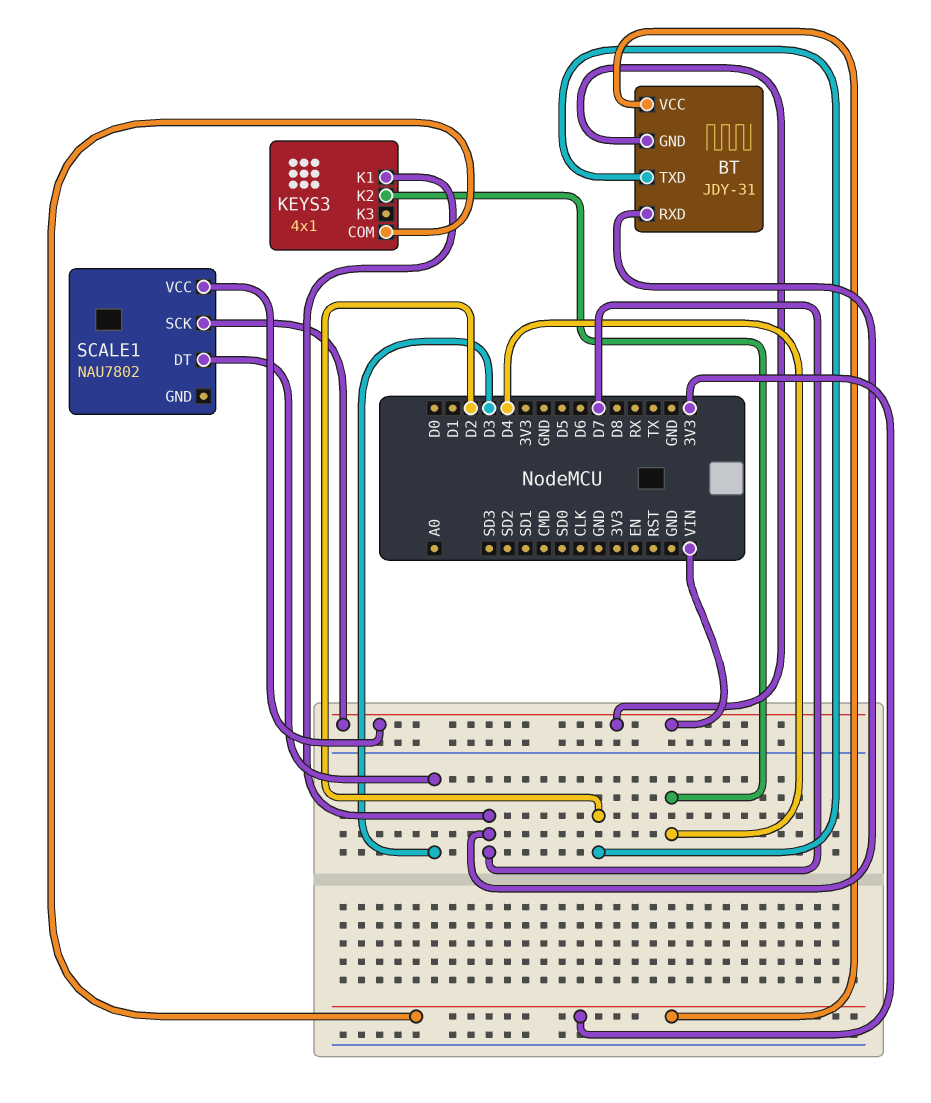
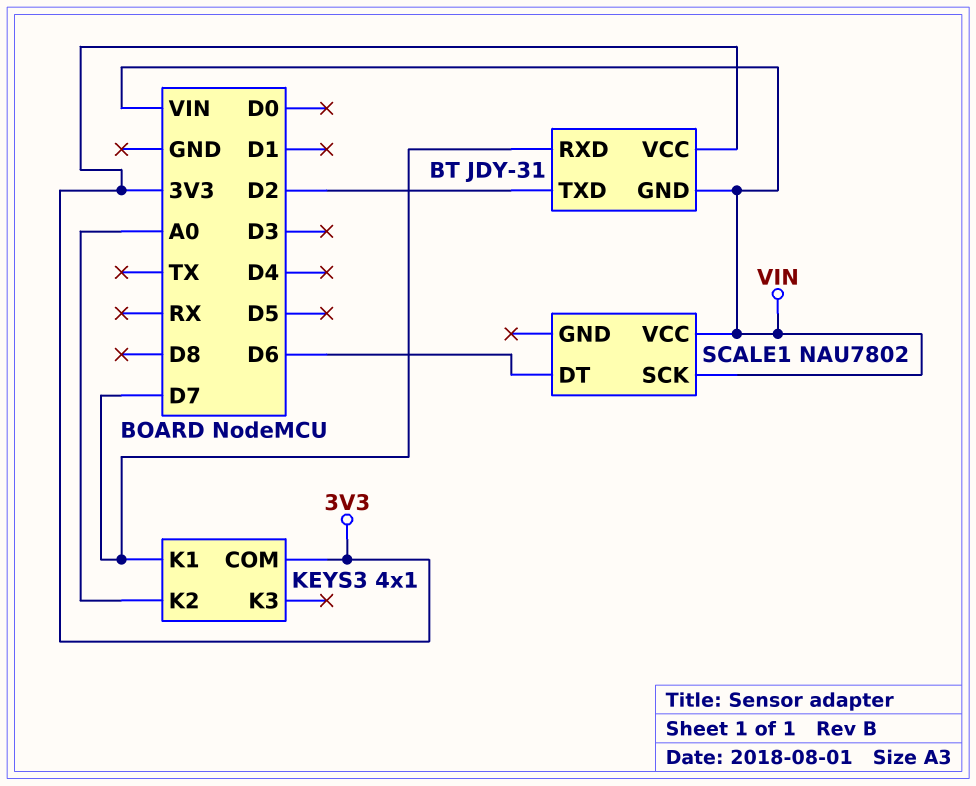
KEYS3 pin K2: D4 -> A0
SCALE1 pin DT: D3 -> D6

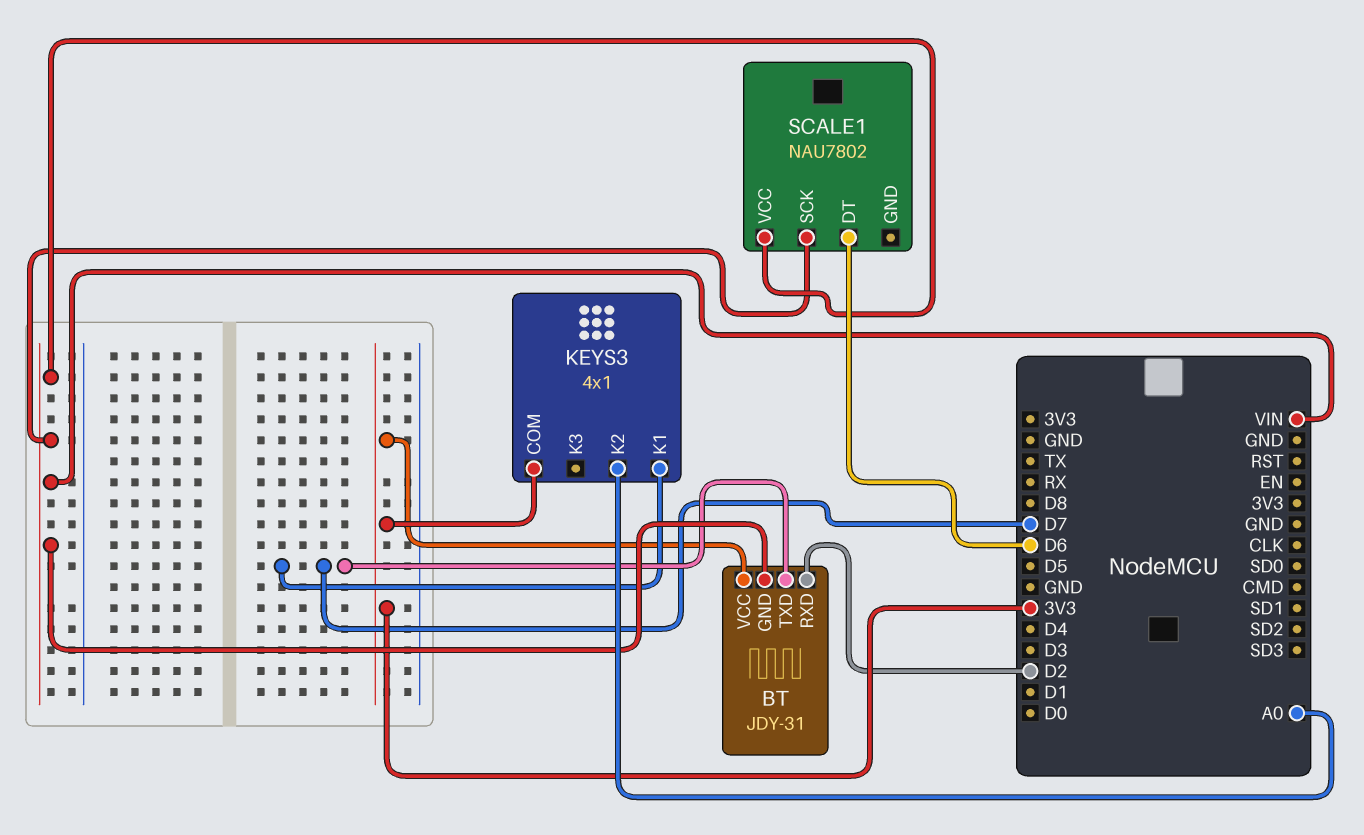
BT pin RXD: D7 -> D2
BT pin TXD: D2 -> D7

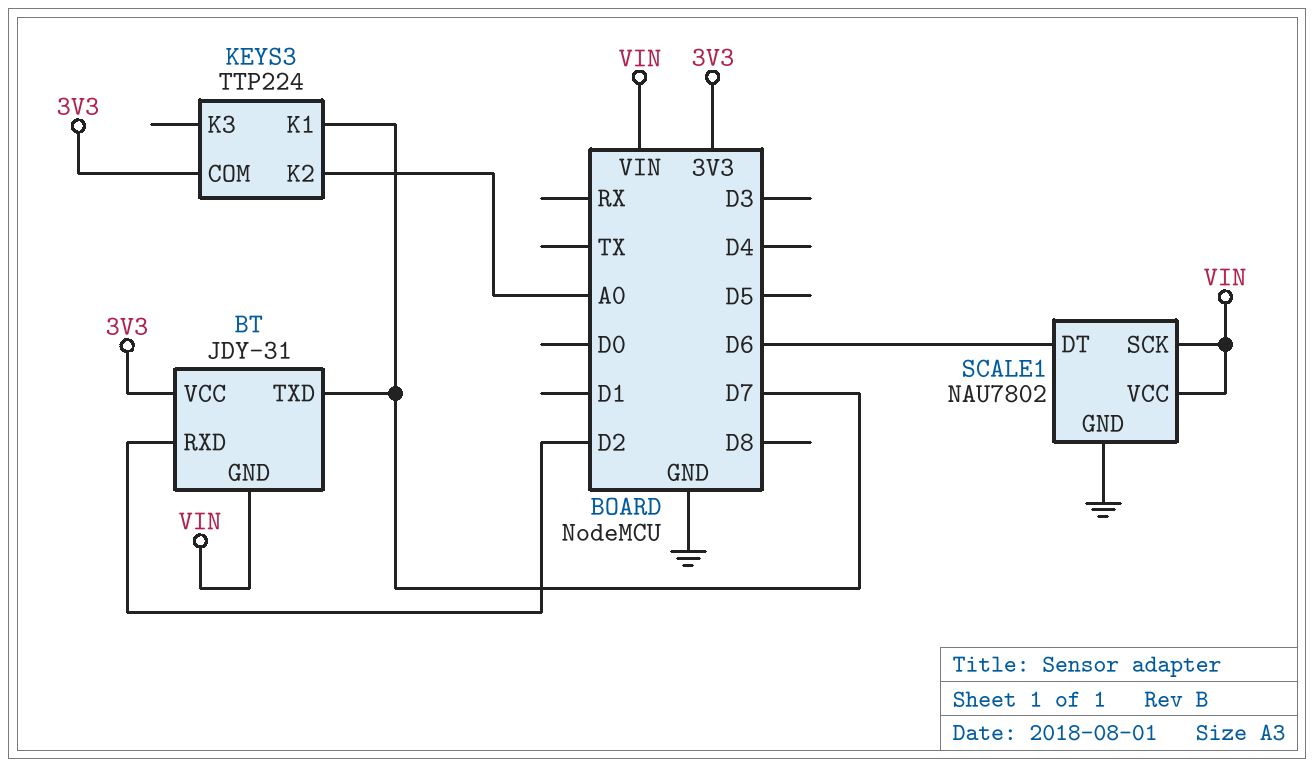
KEYS3: 4x1 -> TTP224
SCALE1 pin GND: none -> GND

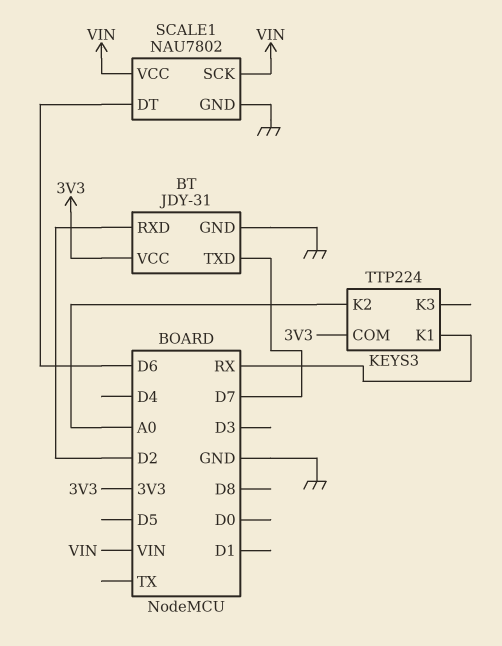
BT pin GND: VIN -> GND
KEYS3 pin K1: D7 -> RX

